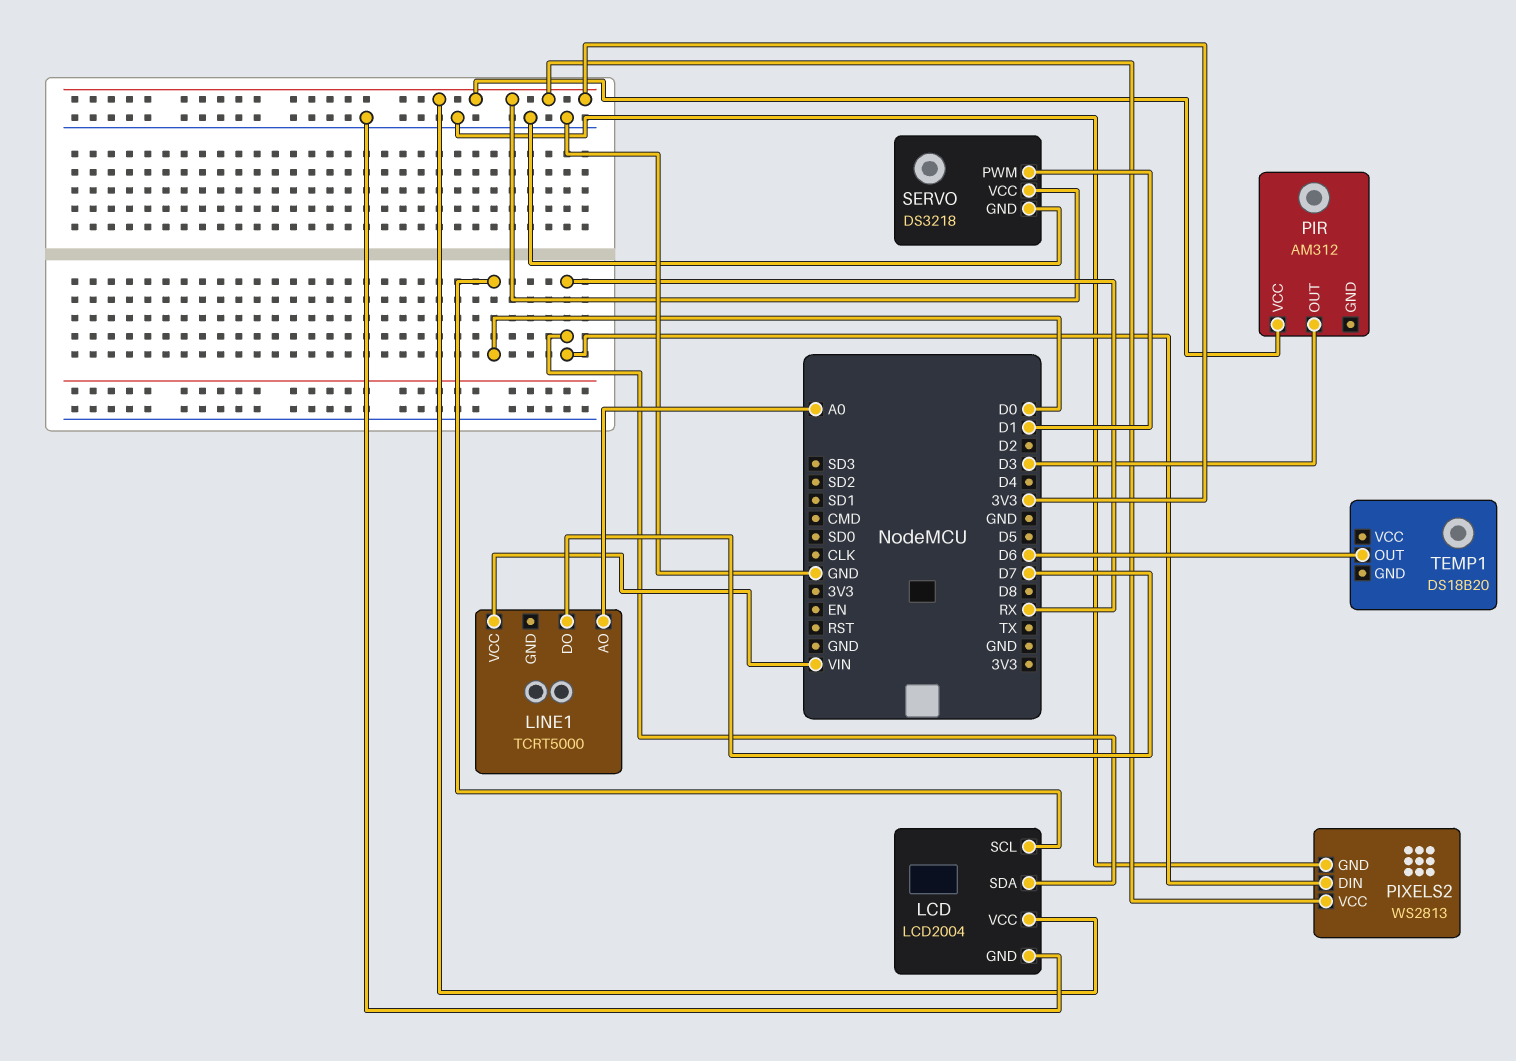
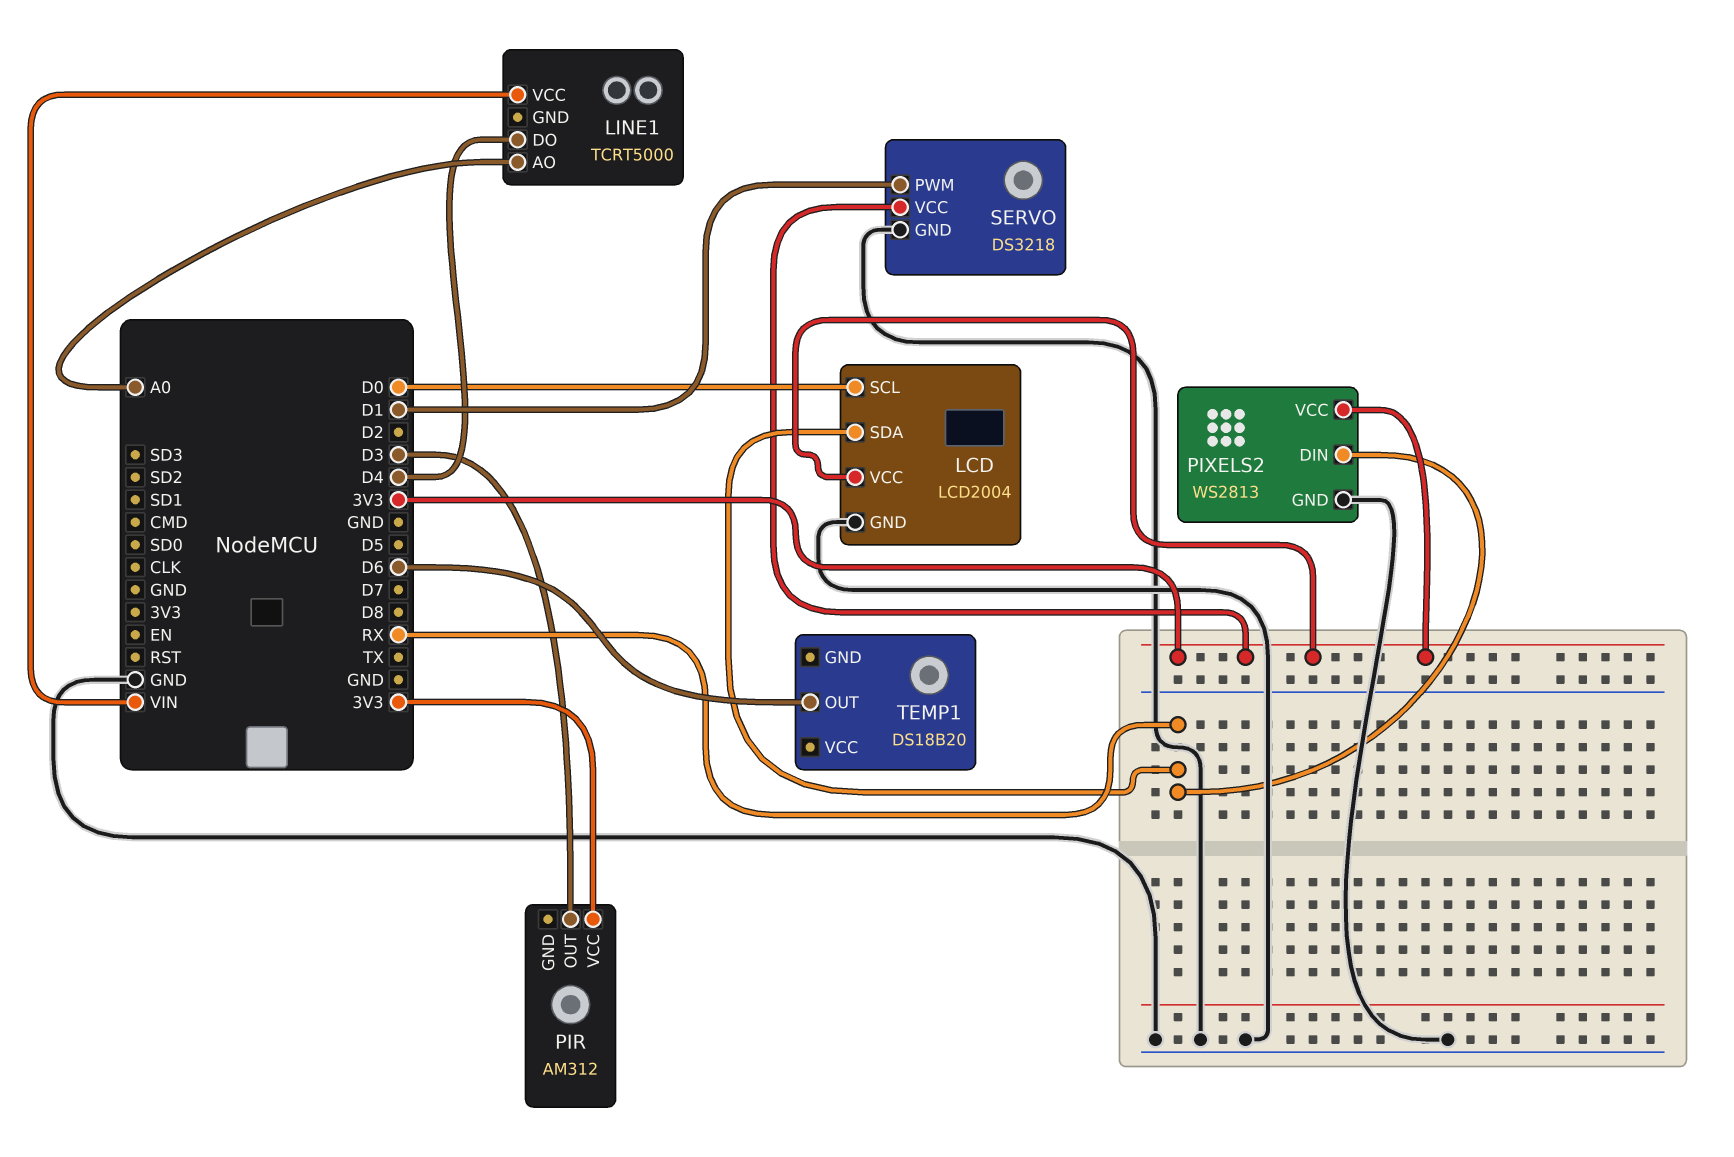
LINE1 pin DO: D7 -> D4

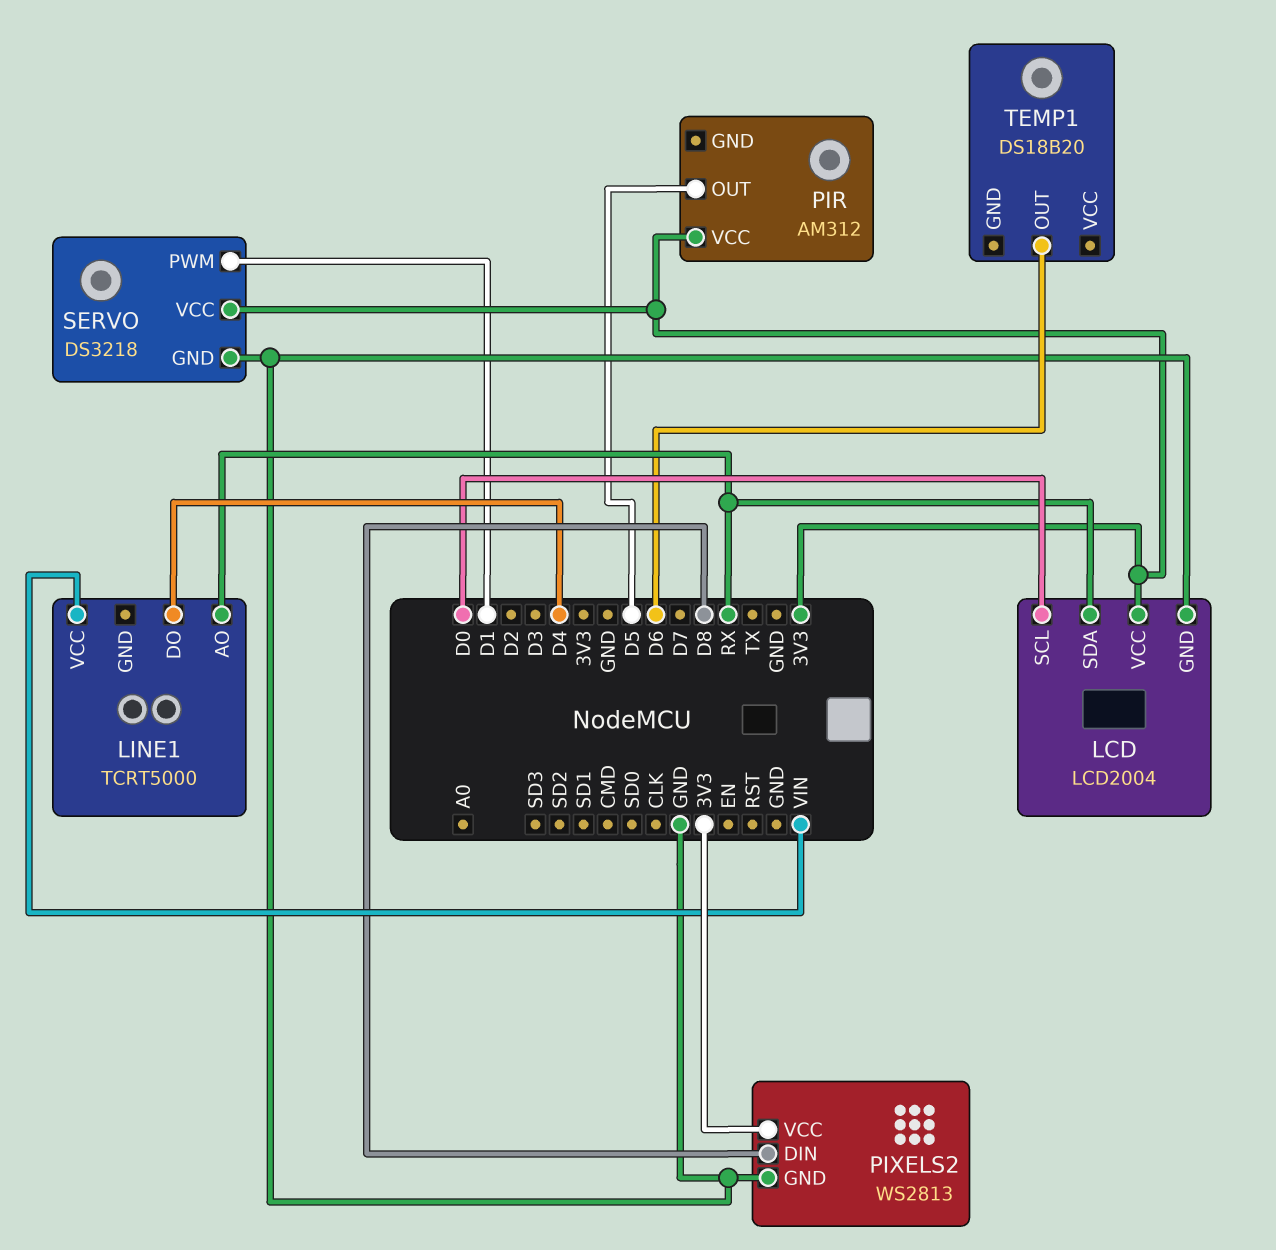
LINE1 pin AO: A0 -> RX
PIR pin OUT: D3 -> D5
PIXELS2 pin DIN: RX -> D8

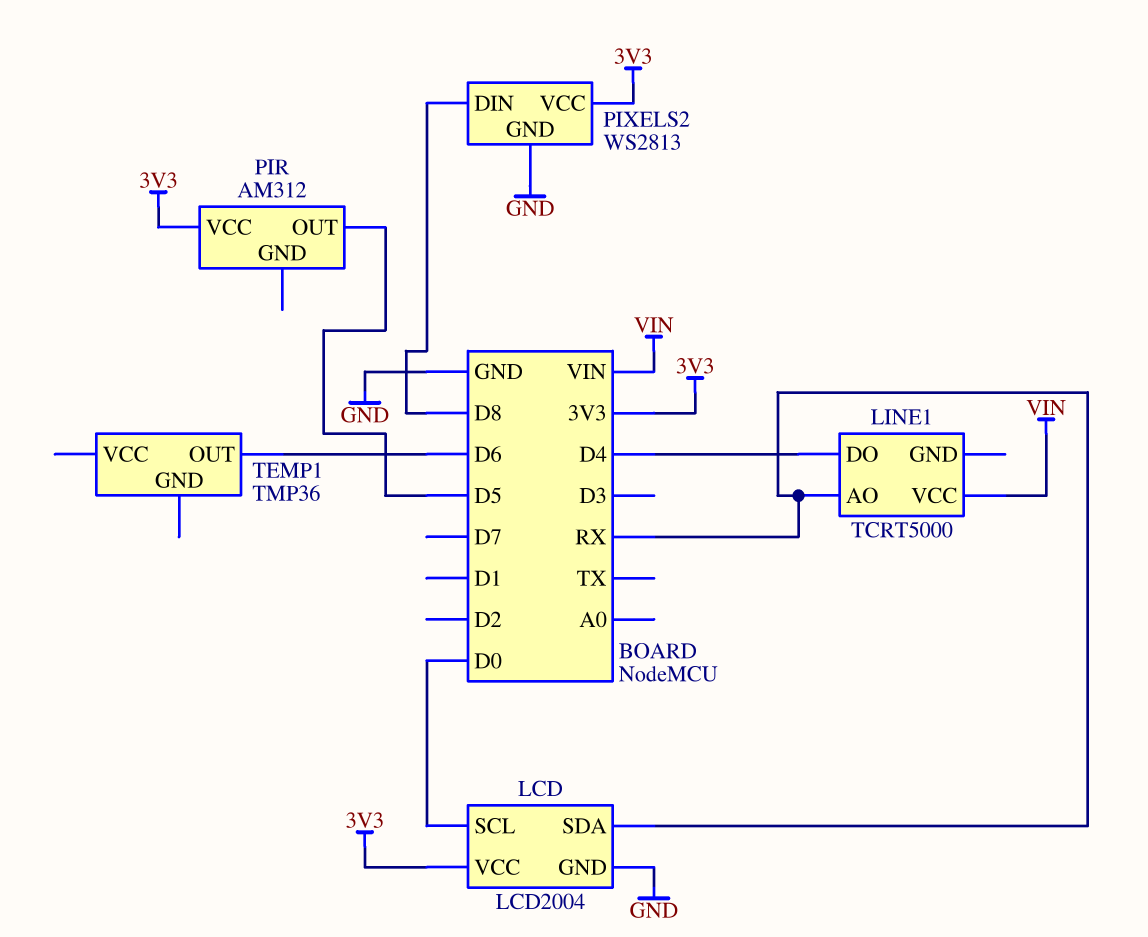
SERVO: DS3218 -> none
SERVO pin GND: GND -> none
SERVO pin PWM: D1 -> none
SERVO pin VCC: 3V3 -> none
TEMP1: DS18B20 -> TMP36

